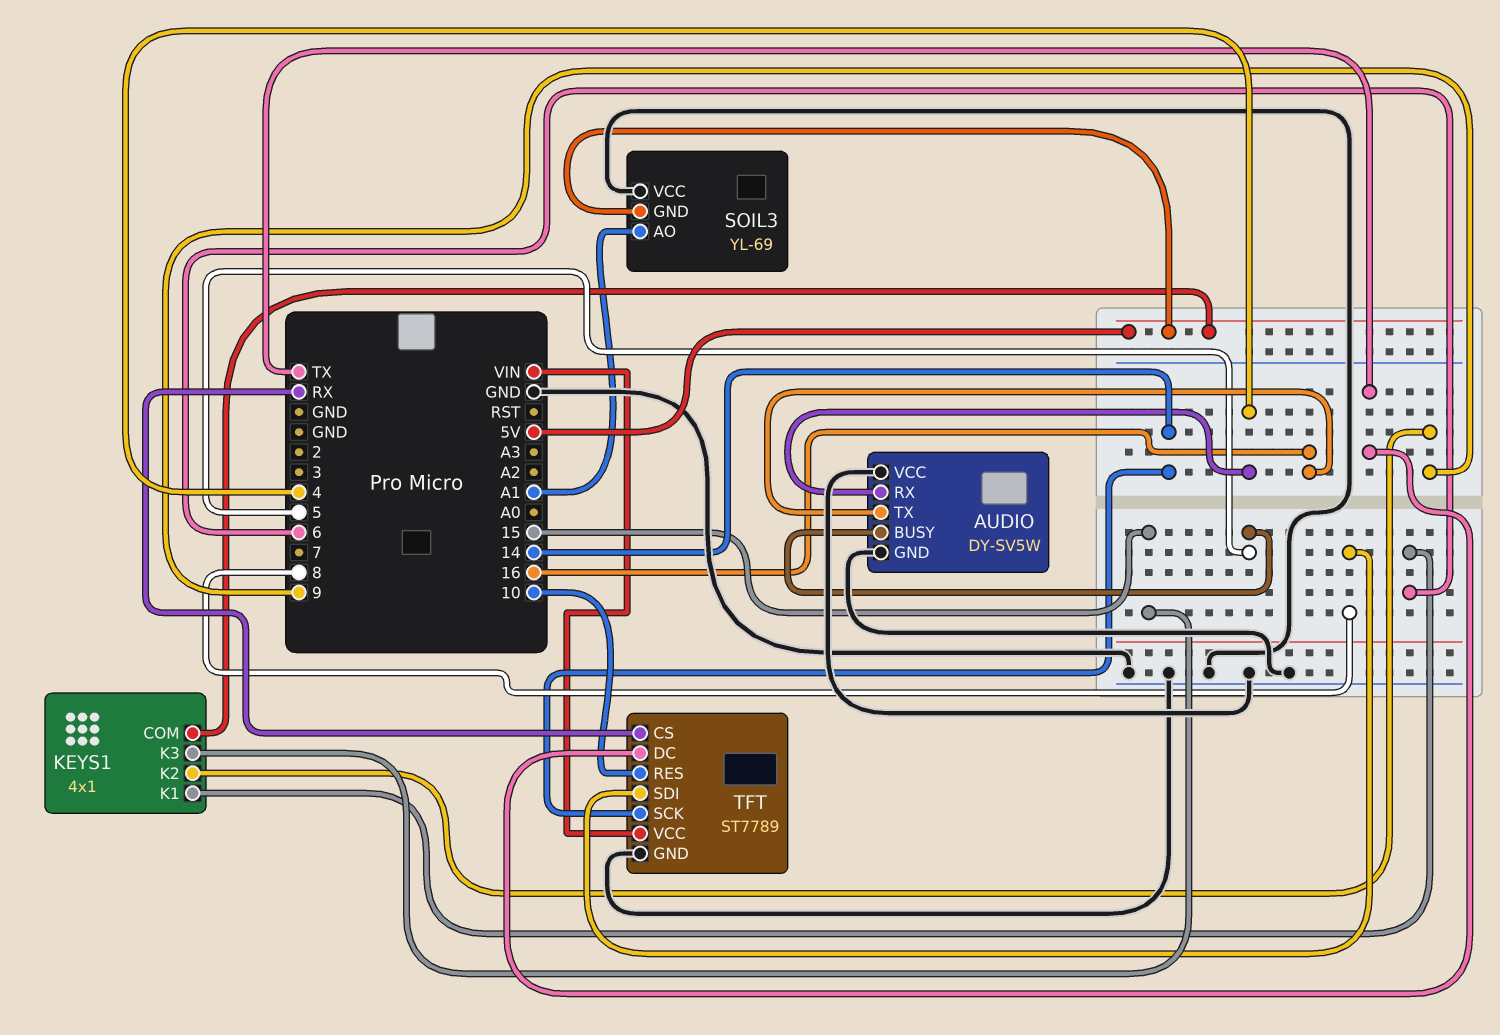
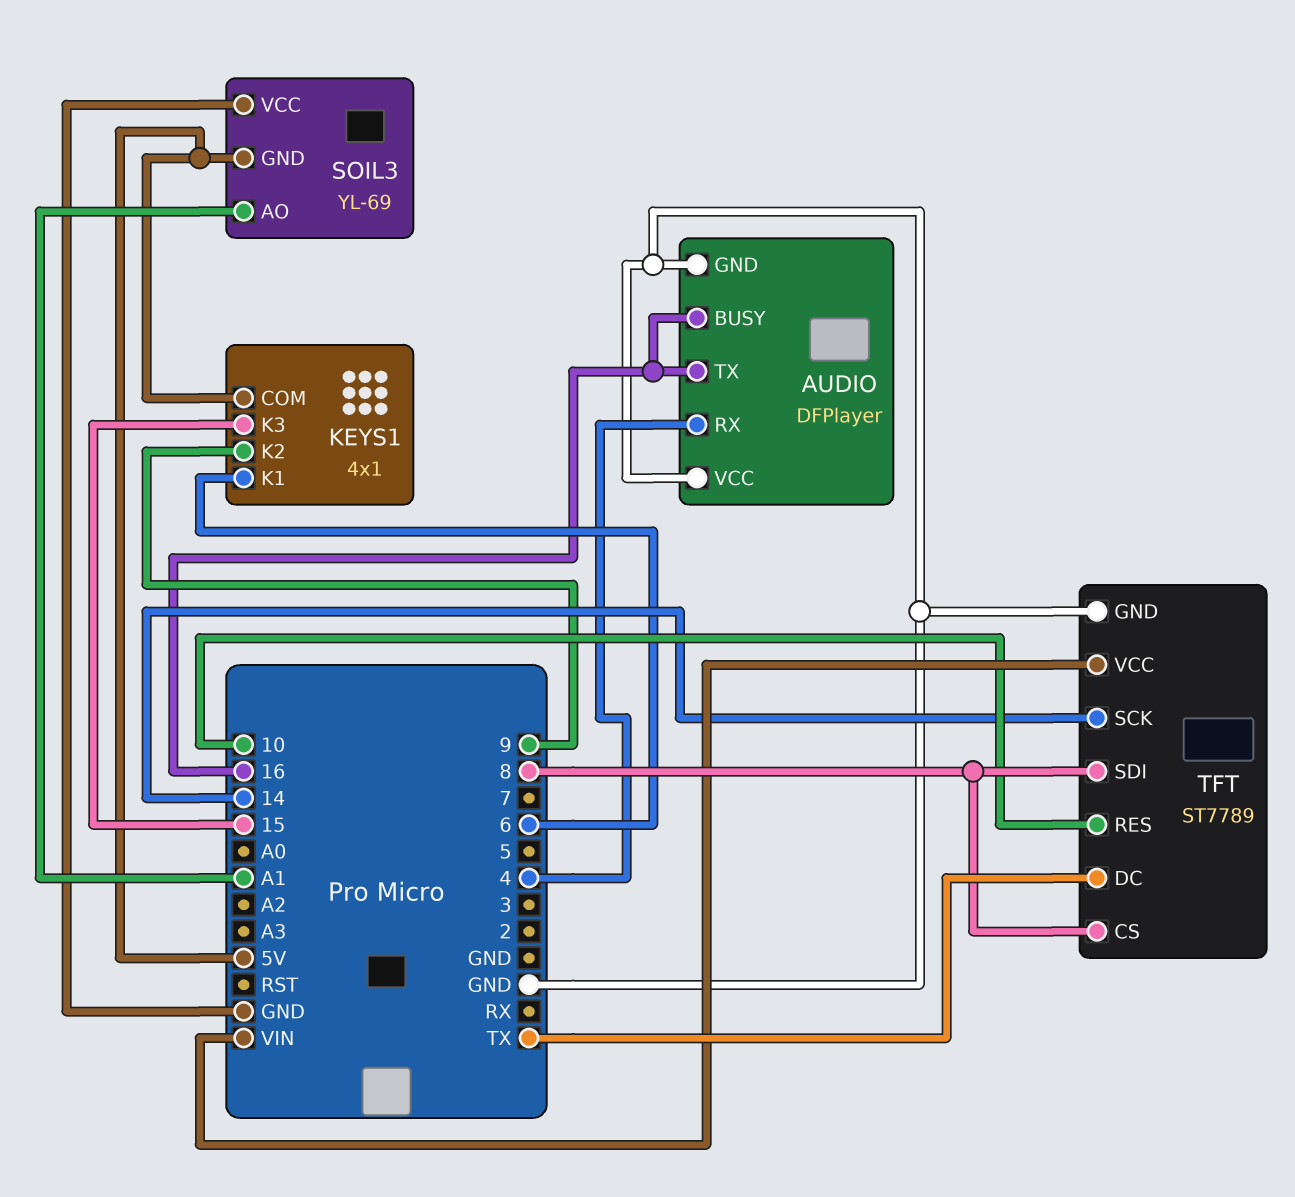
AUDIO: DY-SV5W -> DFPlayer
AUDIO pin BUSY: 5 -> 16
TFT pin CS: RX -> 8

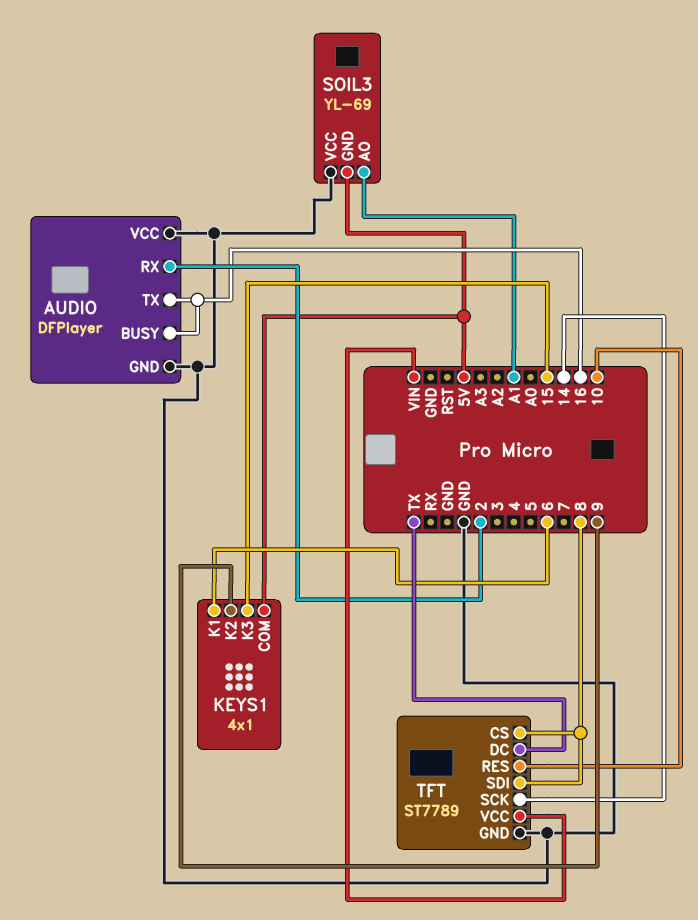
AUDIO pin RX: 4 -> 2

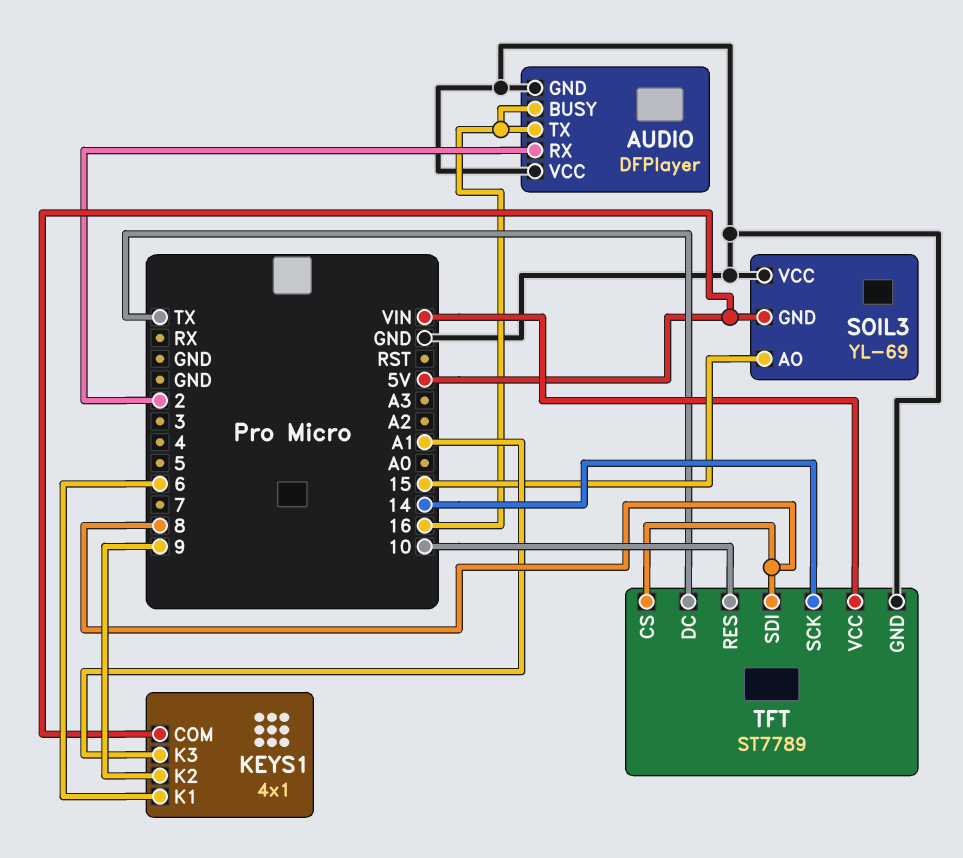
KEYS1 pin K3: 15 -> A1
SOIL3 pin AO: A1 -> 15

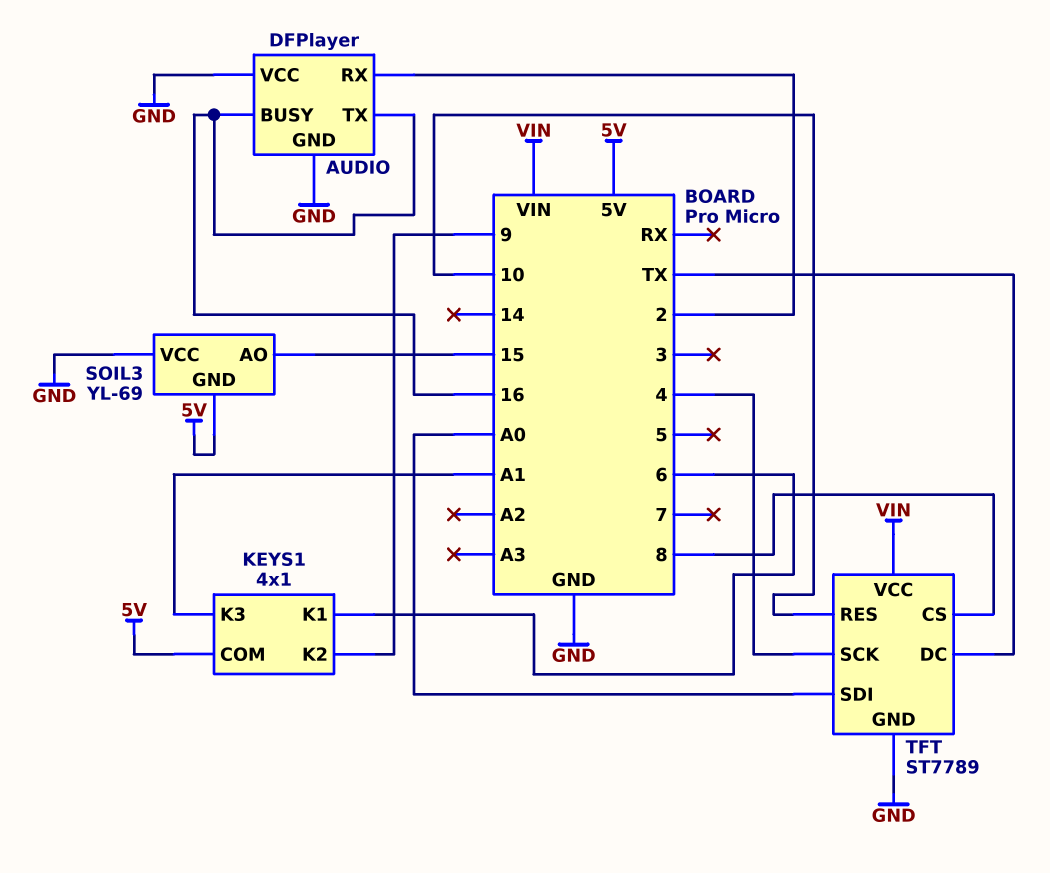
TFT pin SCK: 14 -> 4
TFT pin SDI: 8 -> A0

